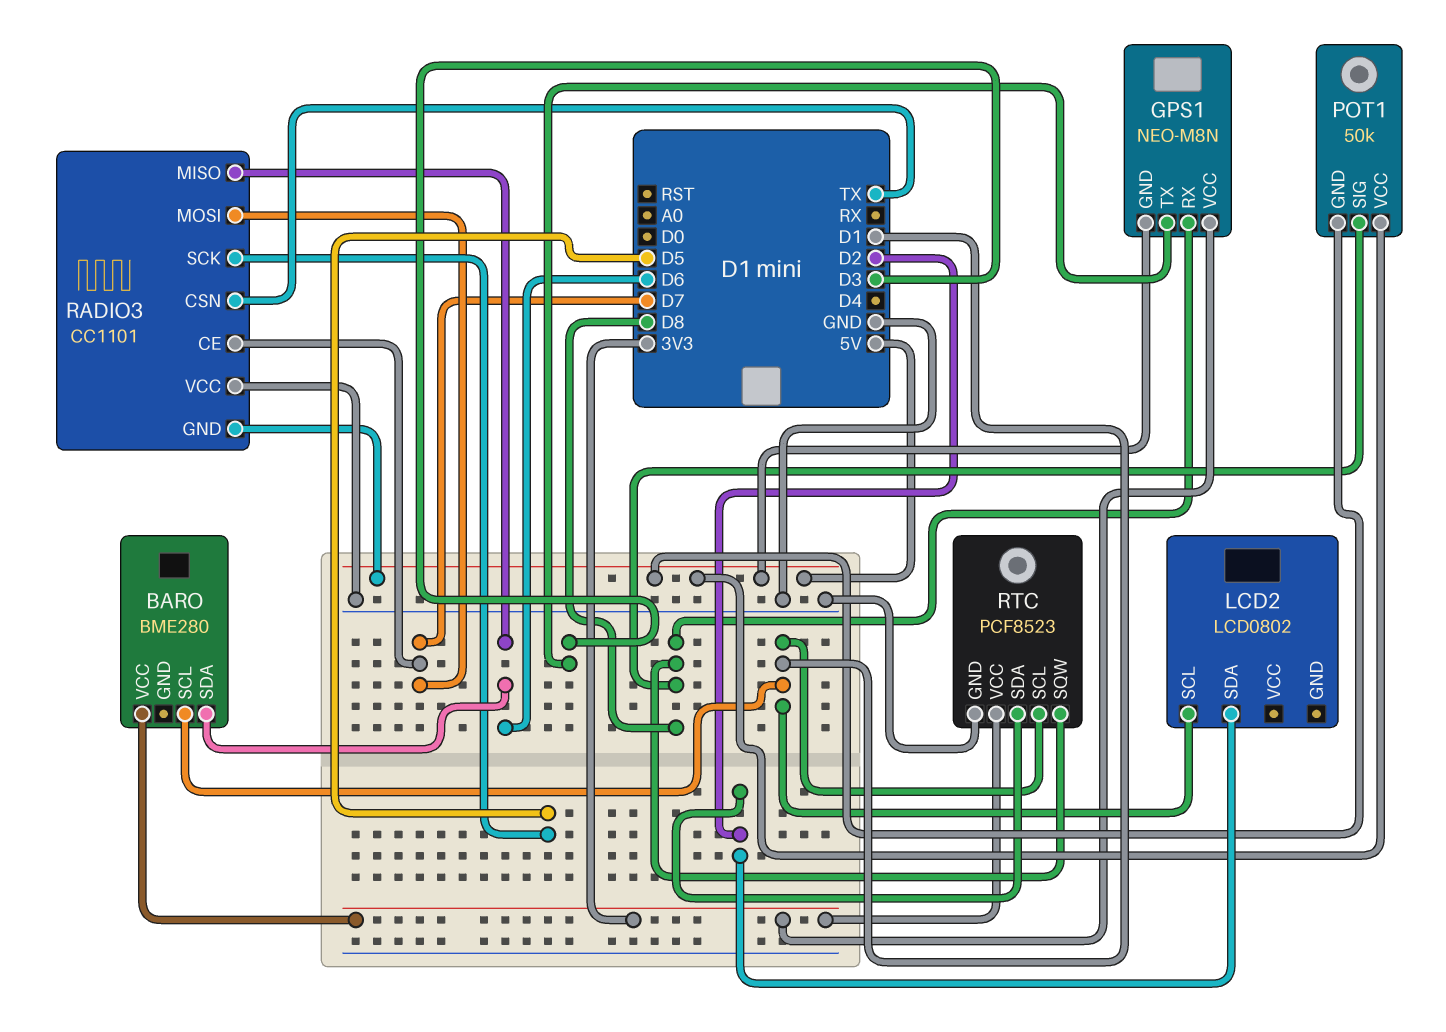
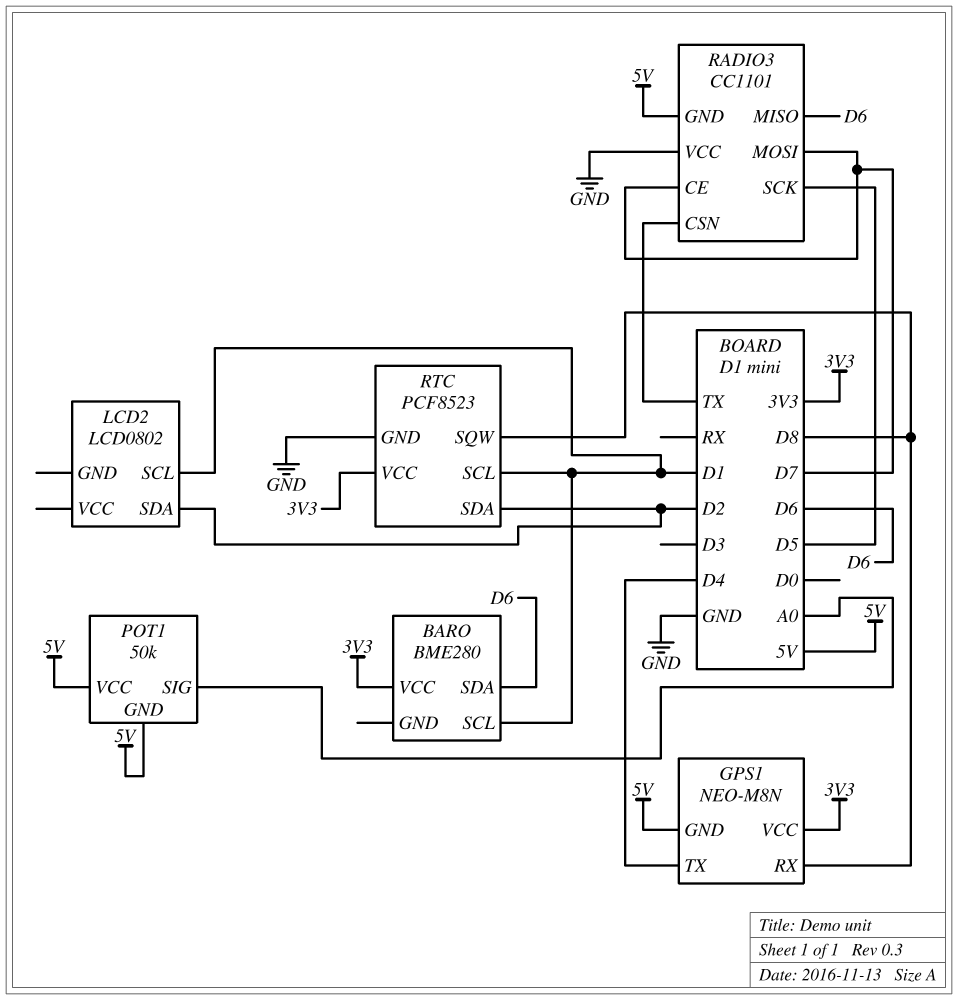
GPS1 pin TX: D3 -> D4
POT1 pin SIG: D8 -> A0

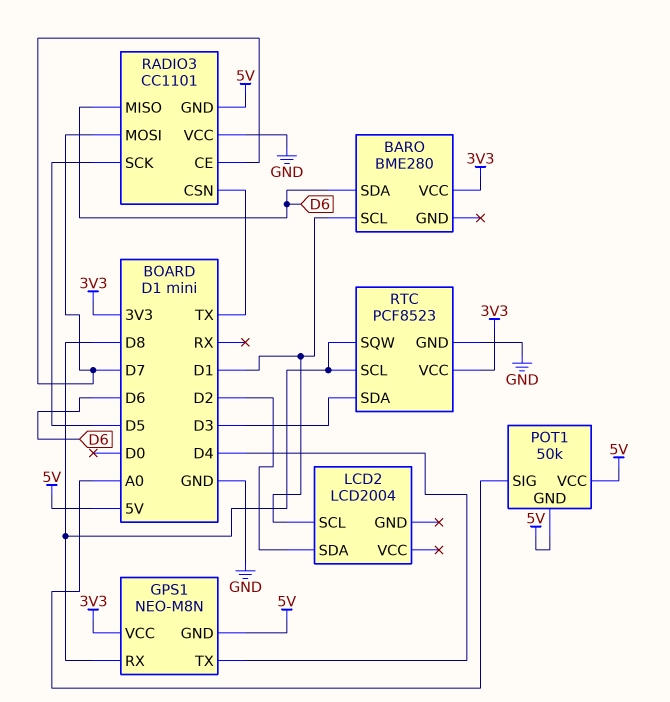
LCD2: LCD0802 -> LCD2004
RTC pin SCL: D1 -> D8
RTC pin SDA: D2 -> D3

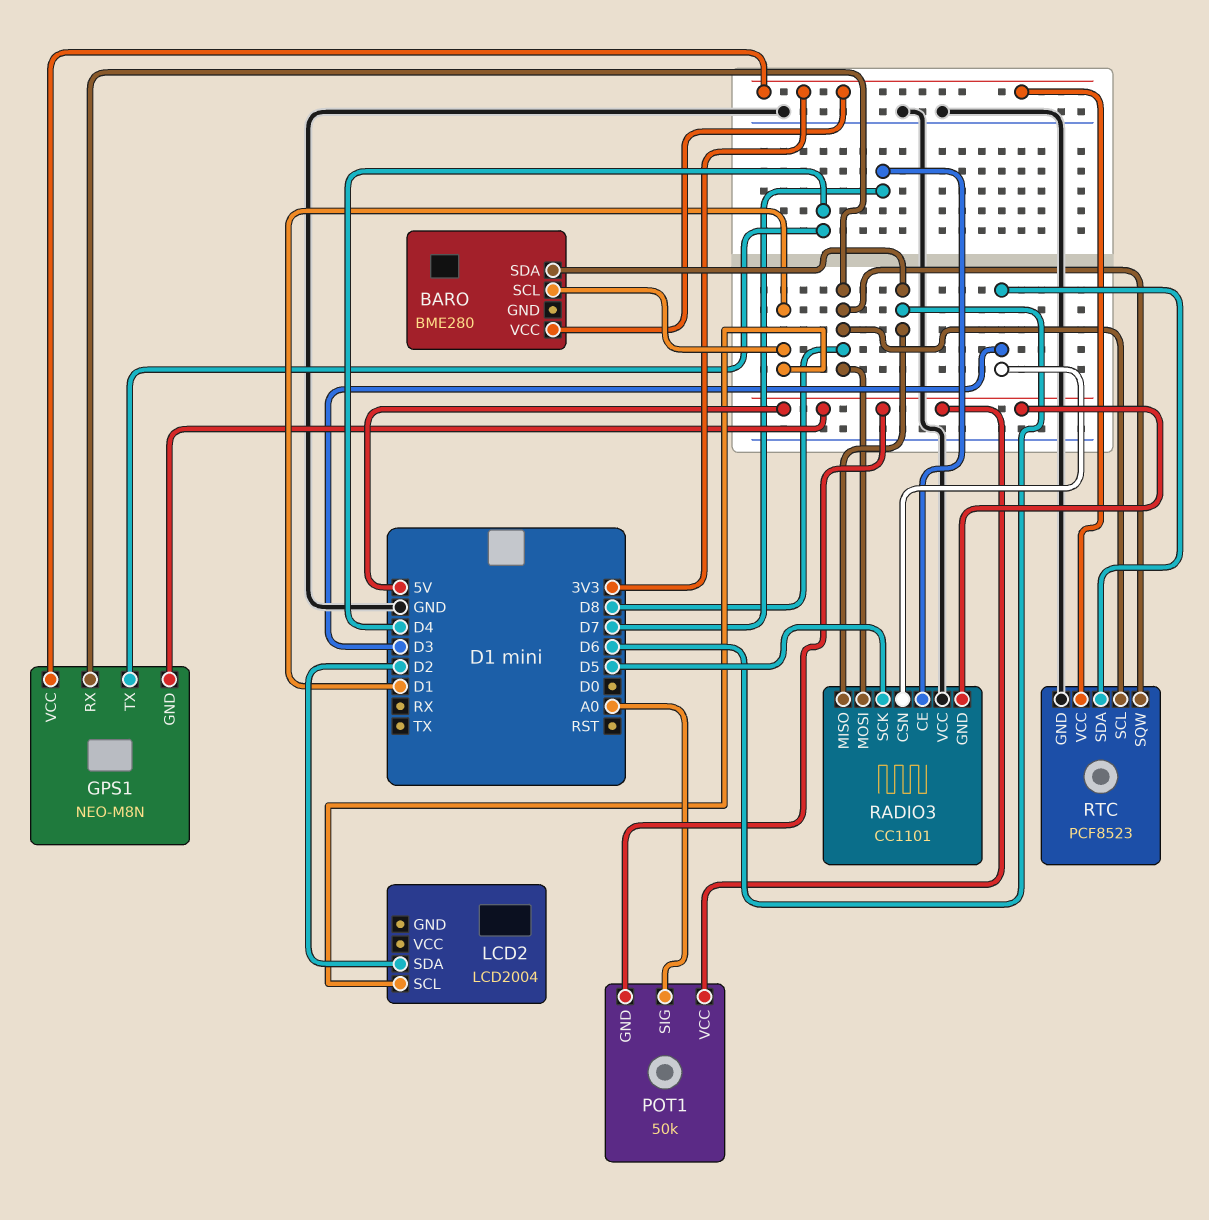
RADIO3 pin CSN: TX -> D3
RADIO3 pin MOSI: D7 -> D8

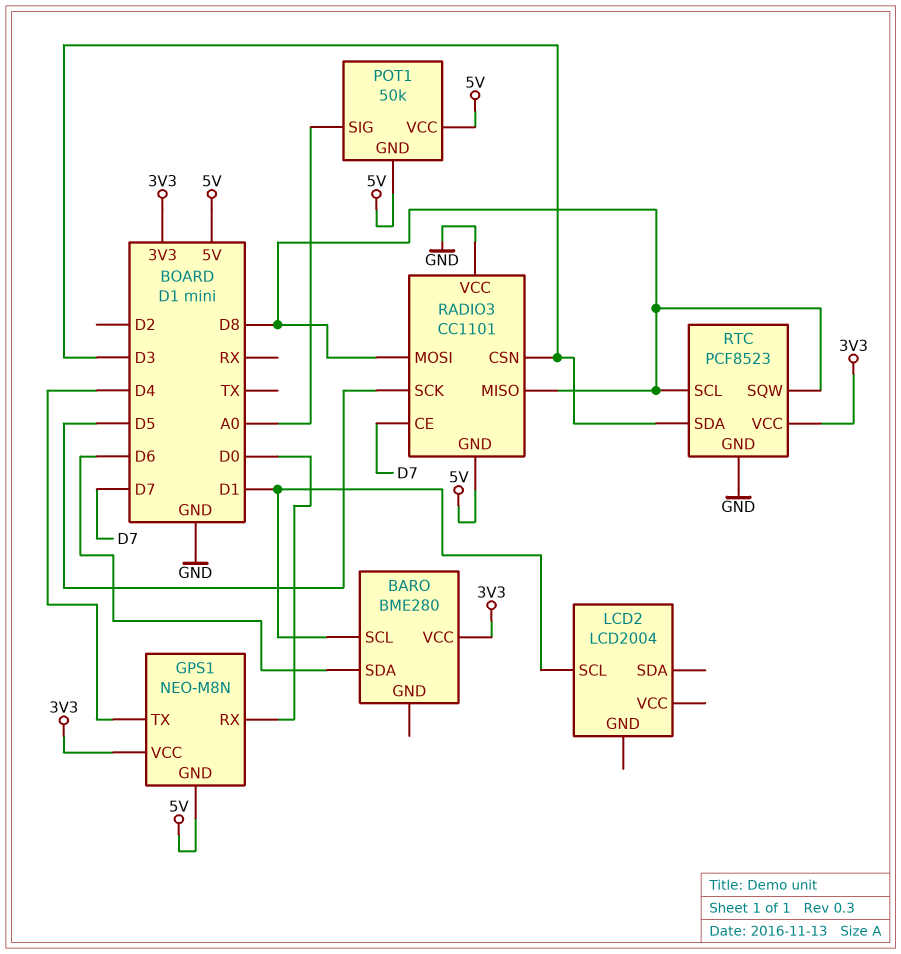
GPS1 pin RX: D8 -> D0
LCD2 pin SDA: D2 -> none
RADIO3 pin MISO: D6 -> D8

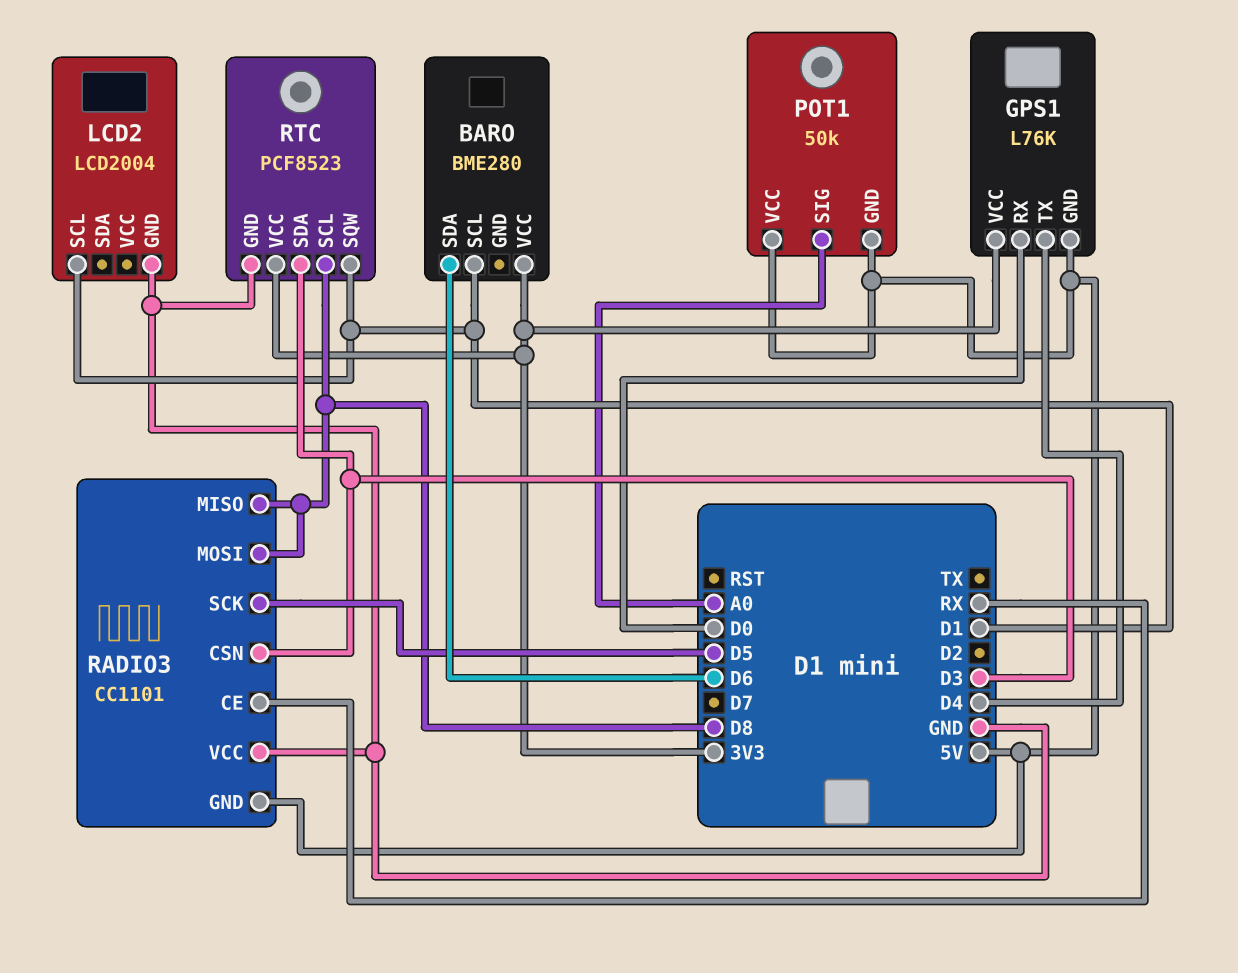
GPS1: NEO-M8N -> L76K
LCD2 pin GND: none -> GND
RADIO3 pin CE: D7 -> RX
RTC pin SQW: D8 -> D1

